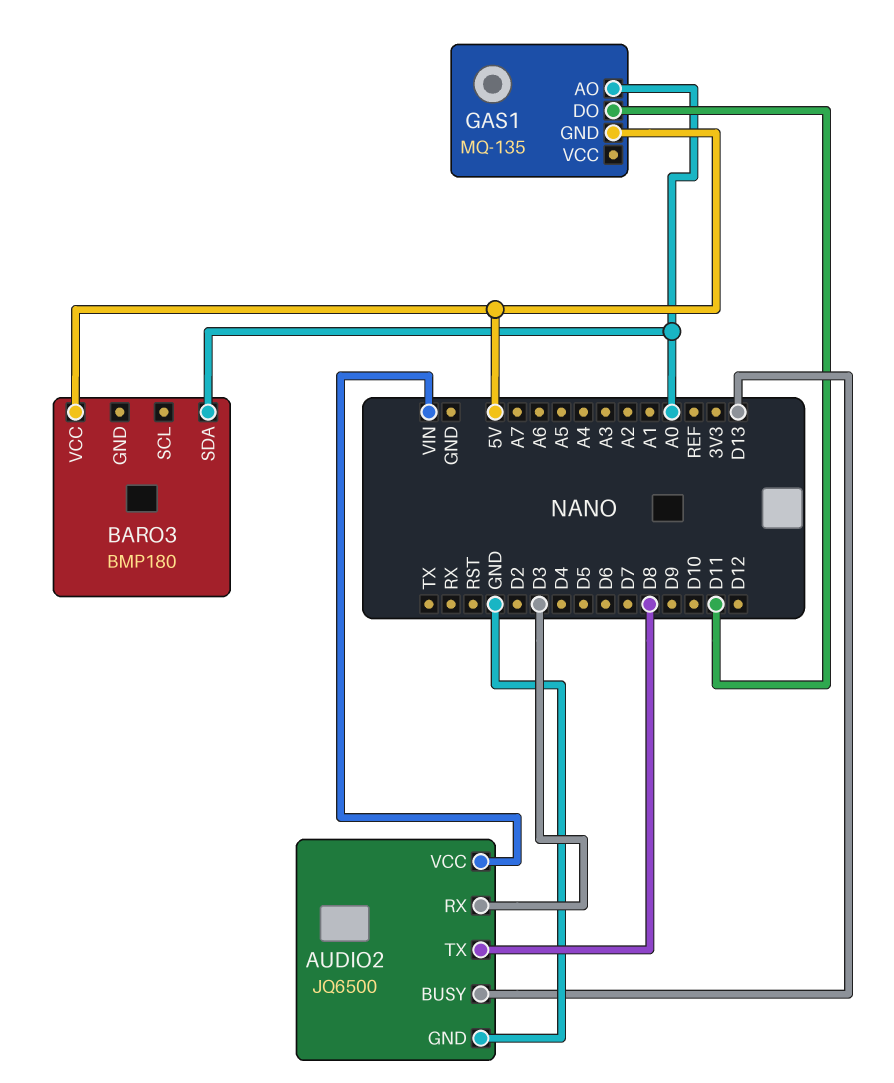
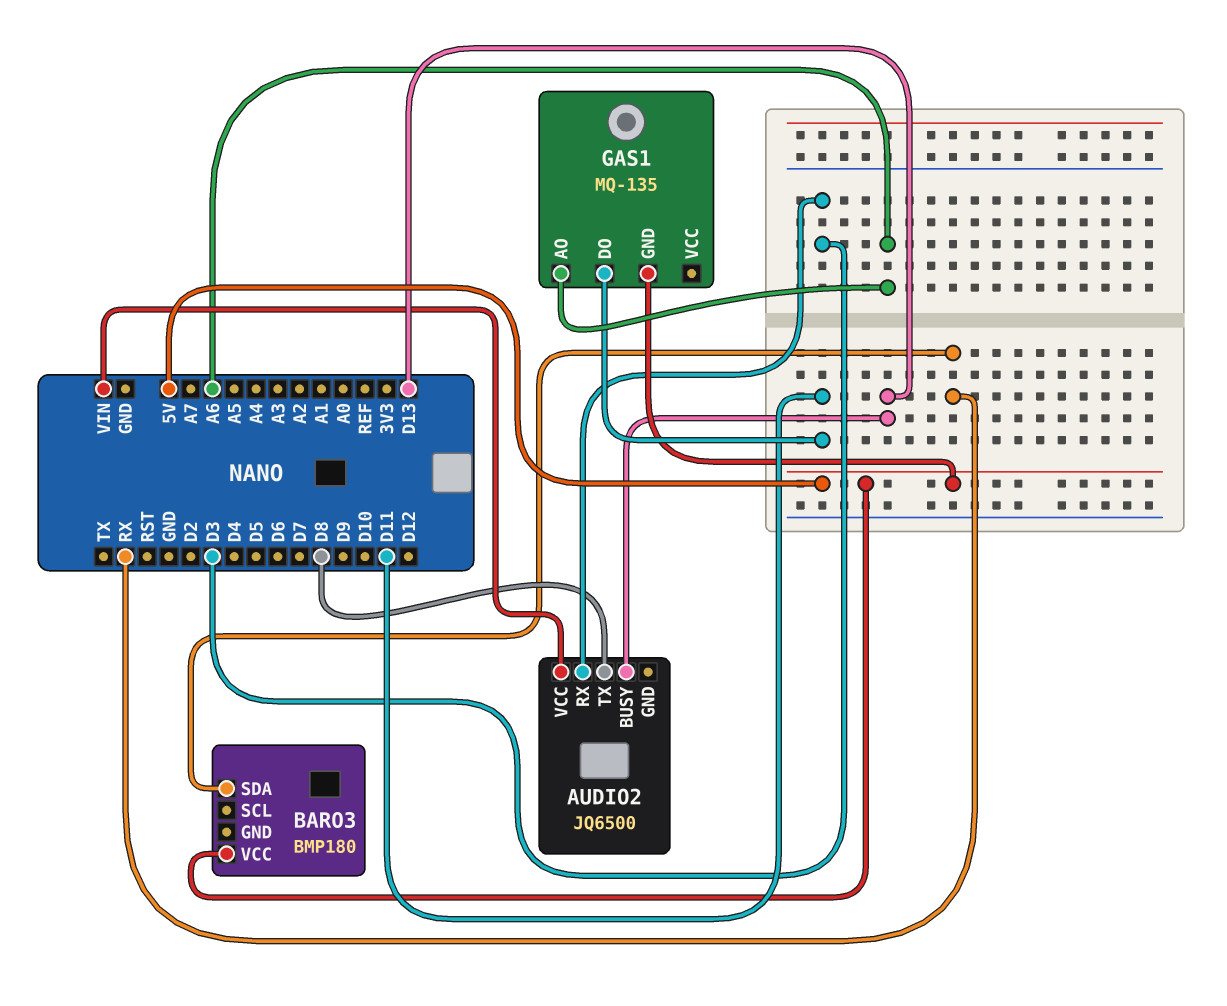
AUDIO2 pin GND: GND -> none
BARO3 pin SDA: A0 -> RX
GAS1 pin AO: A0 -> A6

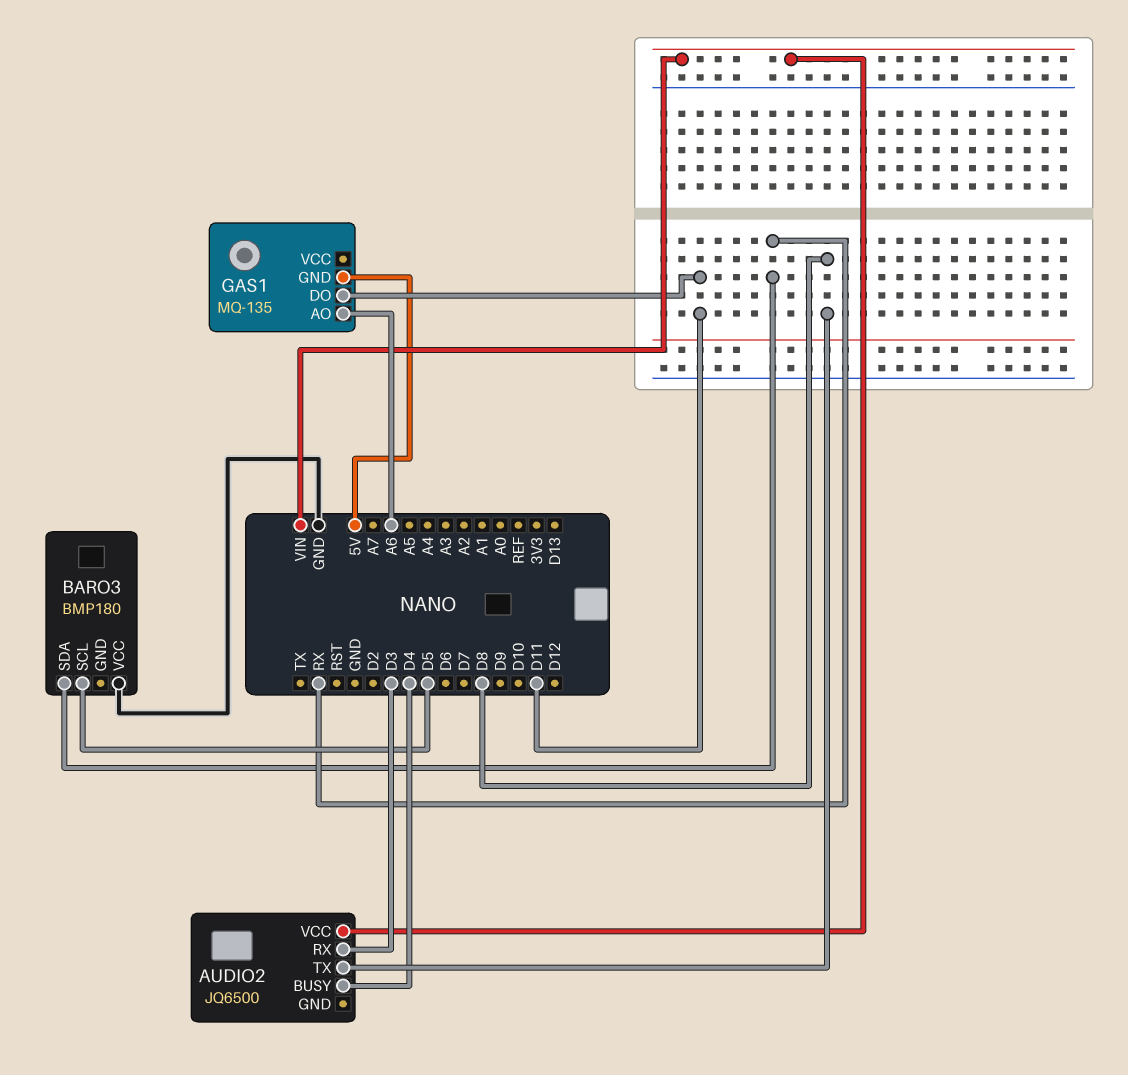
AUDIO2 pin BUSY: D13 -> D4
BARO3 pin SCL: none -> D5
BARO3 pin VCC: 5V -> GND

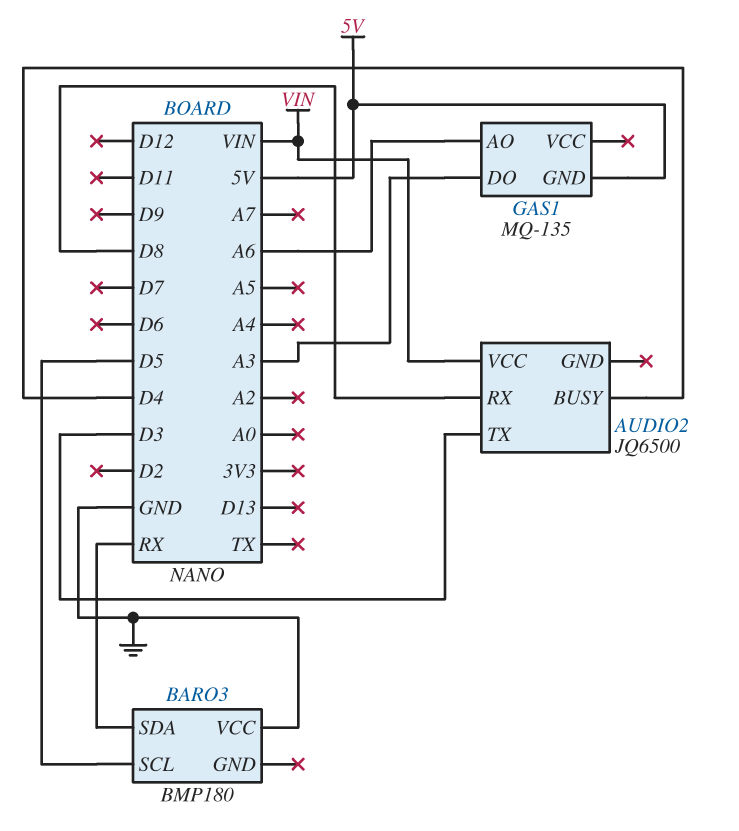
AUDIO2 pin RX: D3 -> D8
AUDIO2 pin TX: D8 -> D3
GAS1 pin DO: D11 -> A3

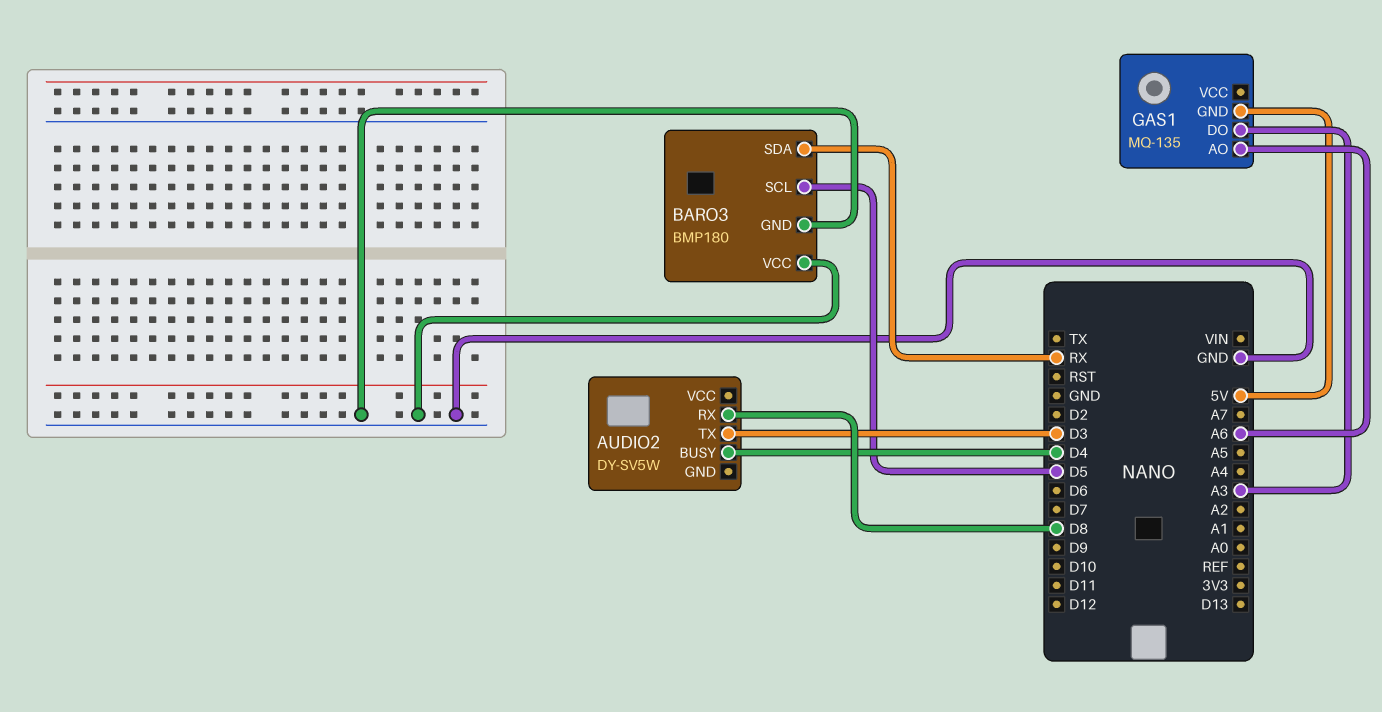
AUDIO2: JQ6500 -> DY-SV5W
AUDIO2 pin VCC: VIN -> none
BARO3 pin GND: none -> GND

